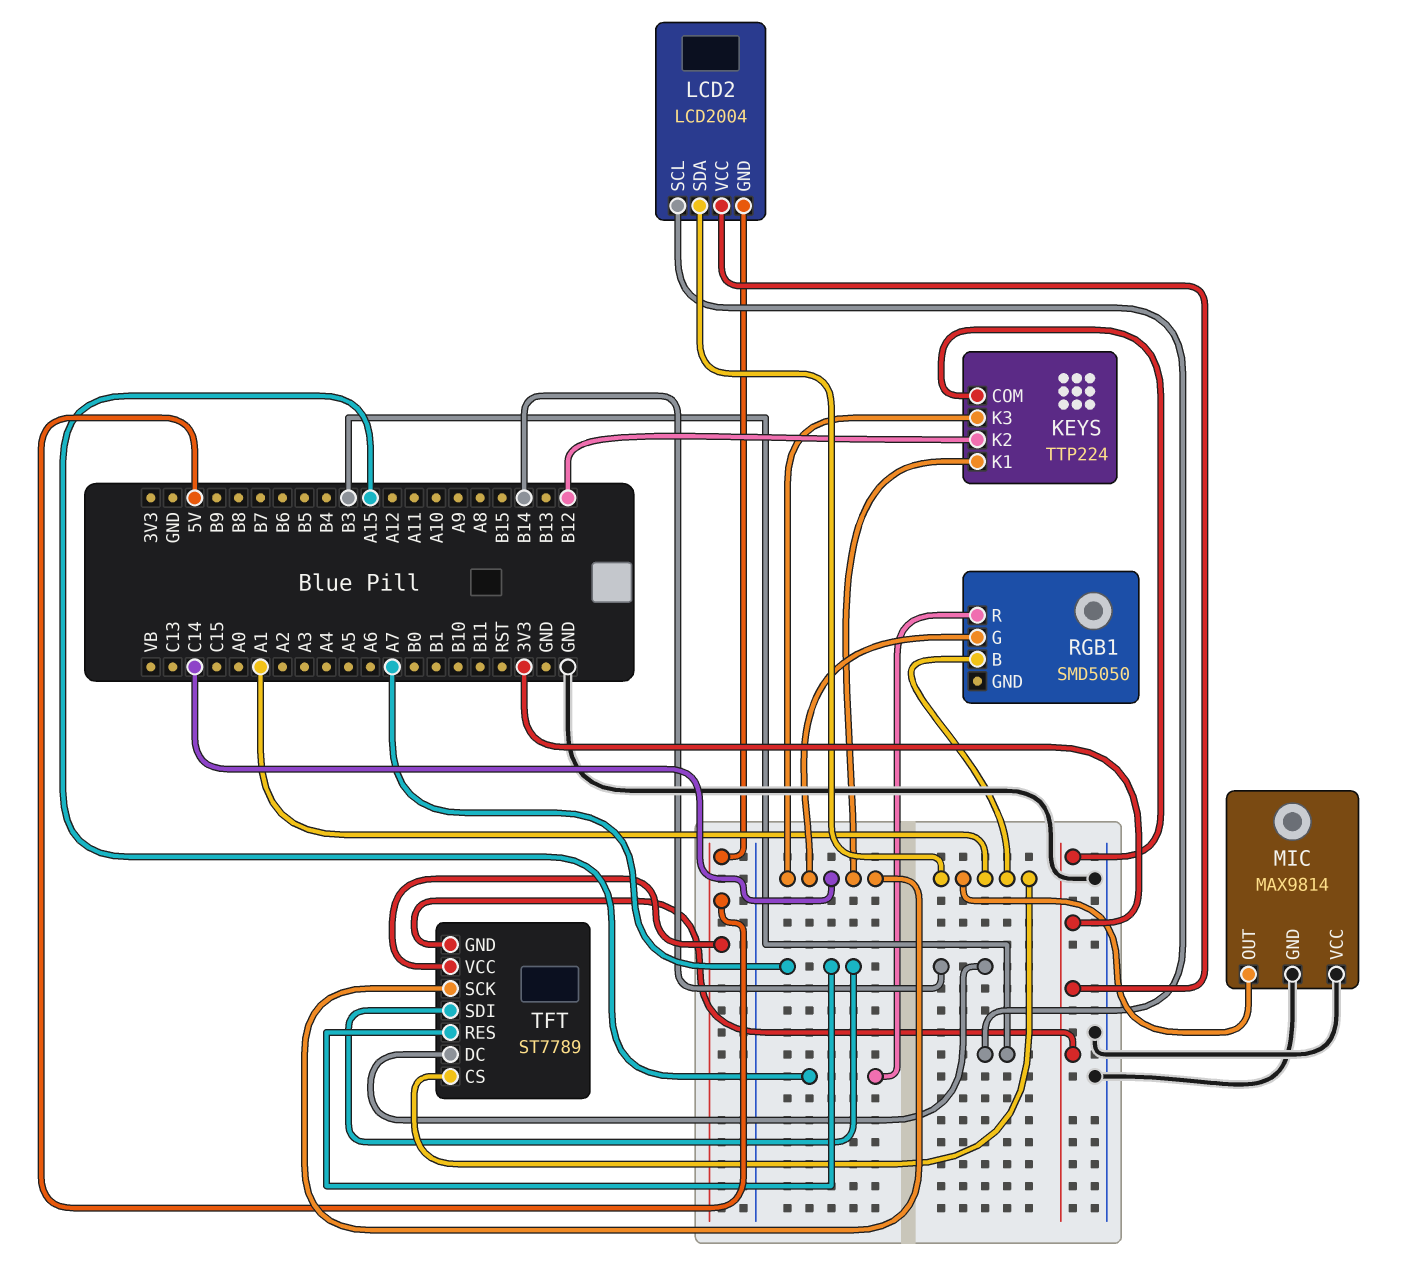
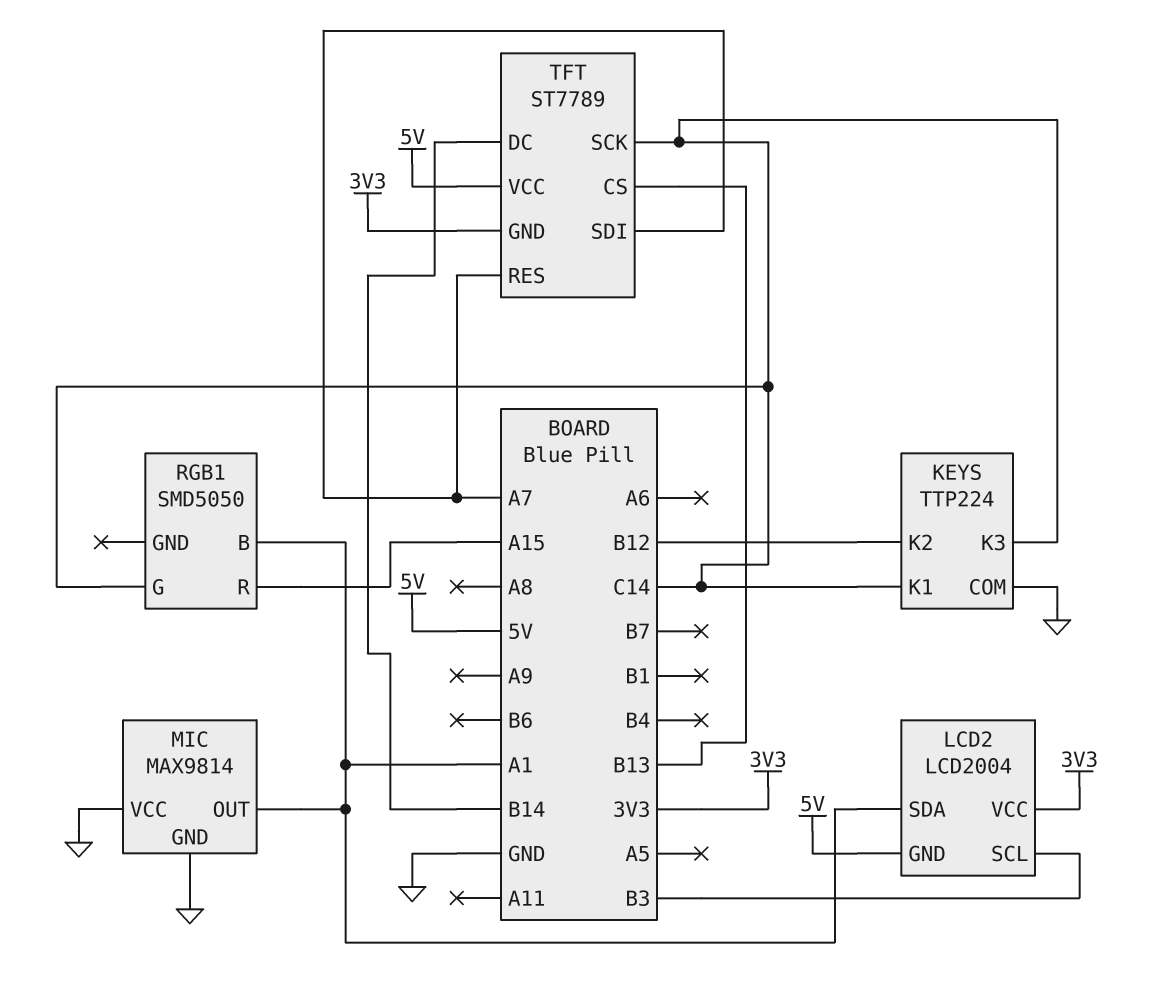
KEYS pin COM: 3V3 -> GND
TFT pin CS: A1 -> B13

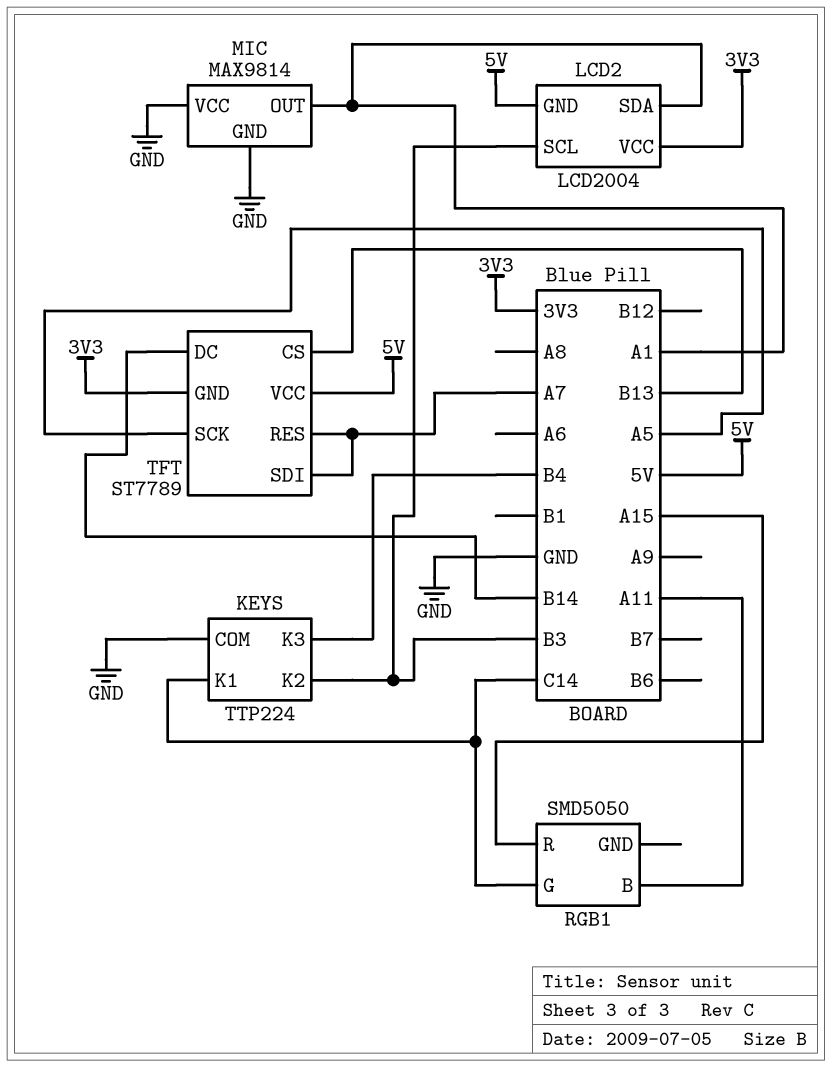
KEYS pin K2: B12 -> B3
KEYS pin K3: C14 -> B4
RGB1 pin B: A1 -> A11
TFT pin SCK: C14 -> A5

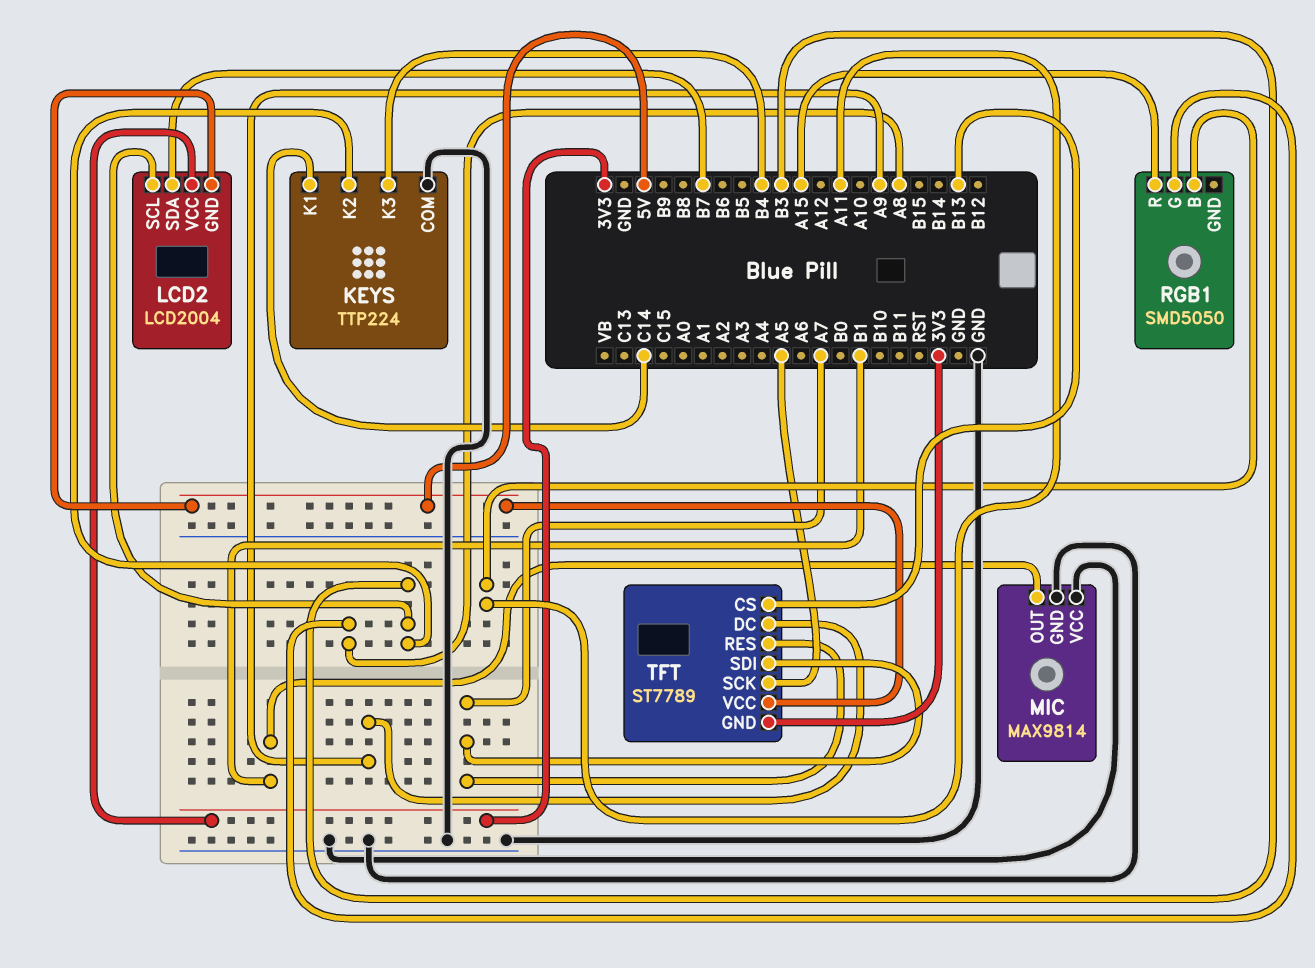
LCD2 pin SDA: A1 -> B7
MIC pin OUT: A1 -> B1
RGB1 pin G: C14 -> A8
TFT pin DC: B14 -> A9

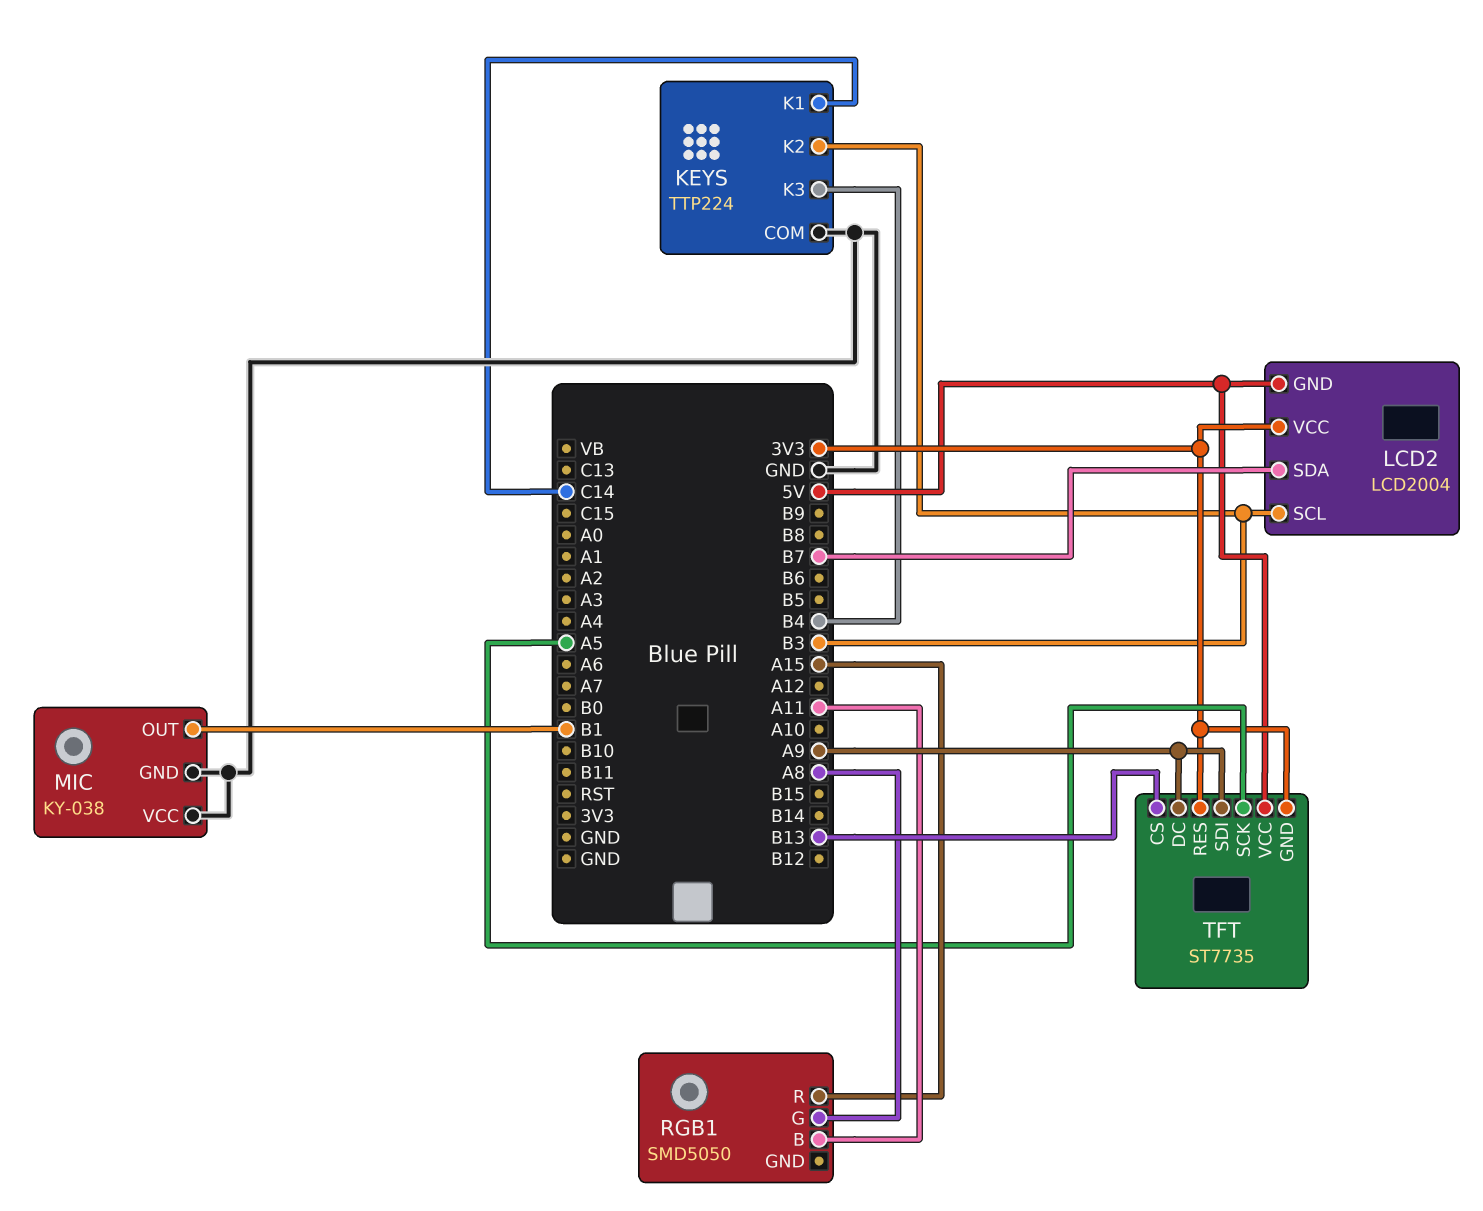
MIC: MAX9814 -> KY-038
TFT: ST7789 -> ST7735
TFT pin RES: A7 -> 3V3
TFT pin SDI: A7 -> A9

